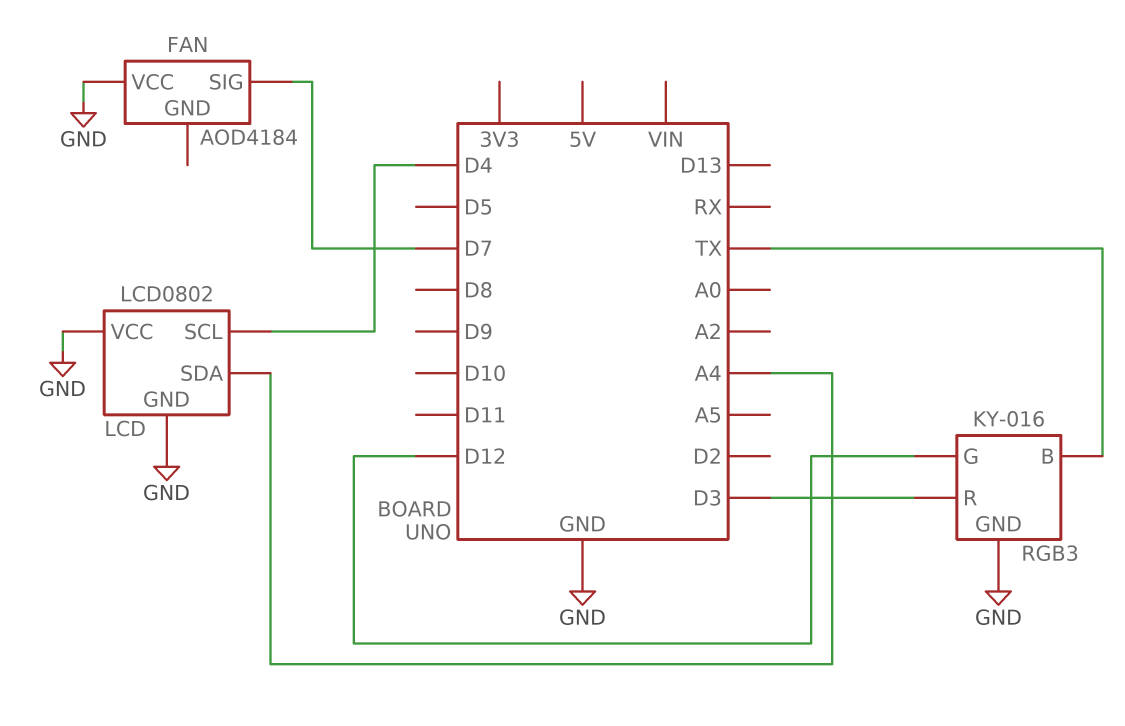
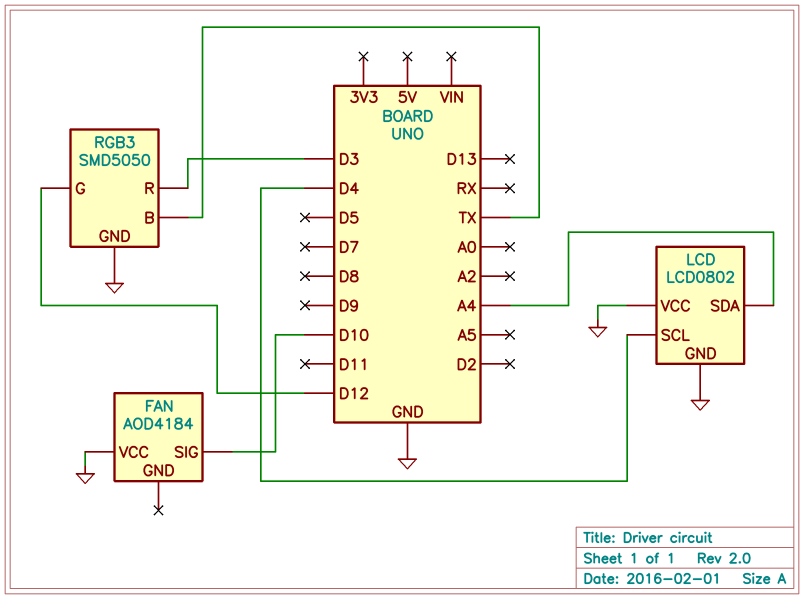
FAN pin SIG: D7 -> D10
RGB3: KY-016 -> SMD5050

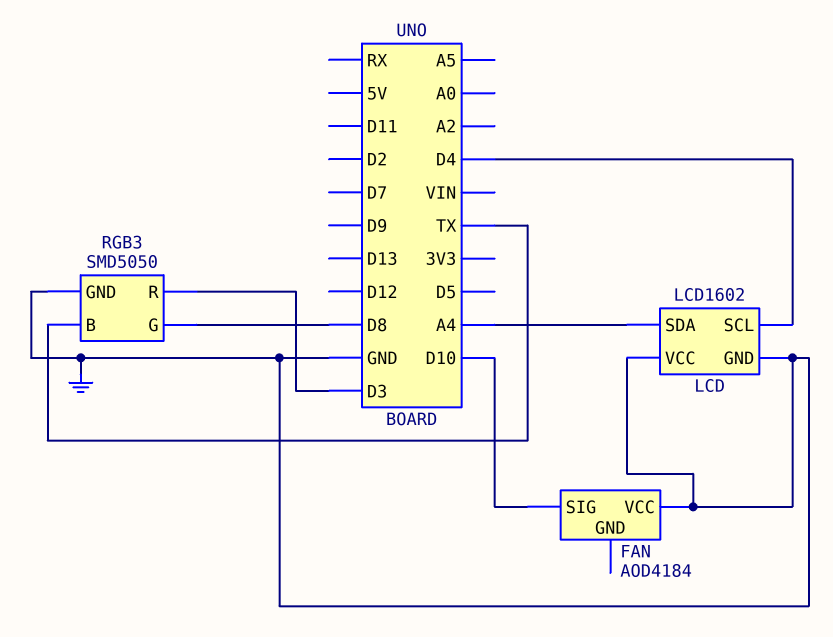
LCD: LCD0802 -> LCD1602
RGB3 pin G: D12 -> D8

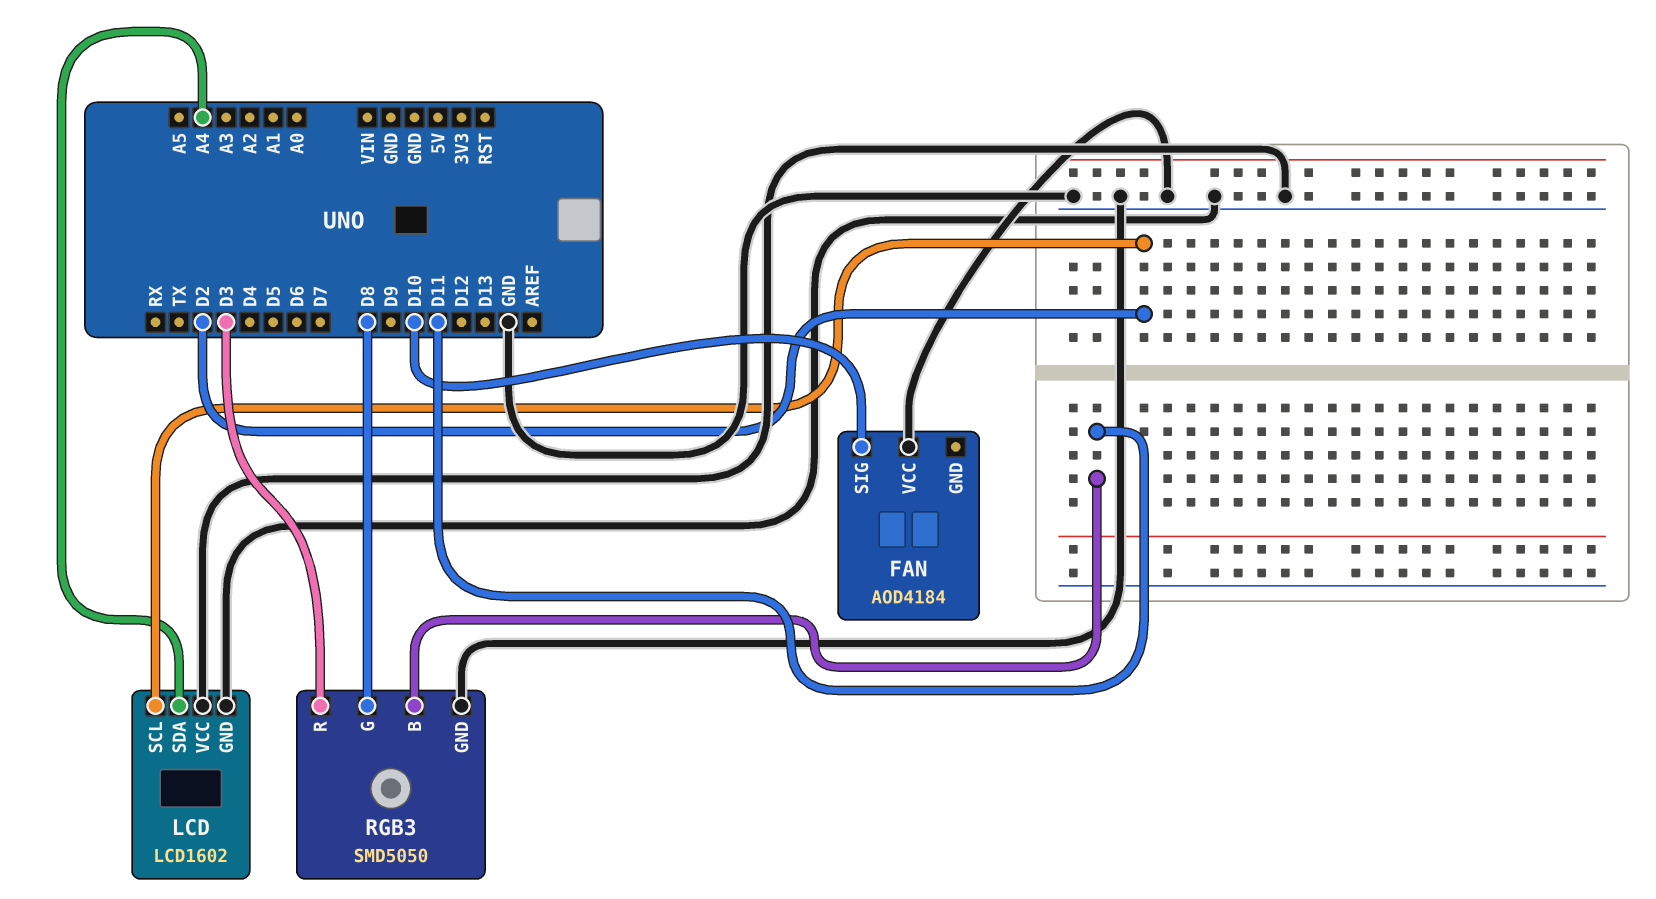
LCD pin SCL: D4 -> D2
RGB3 pin B: TX -> D11

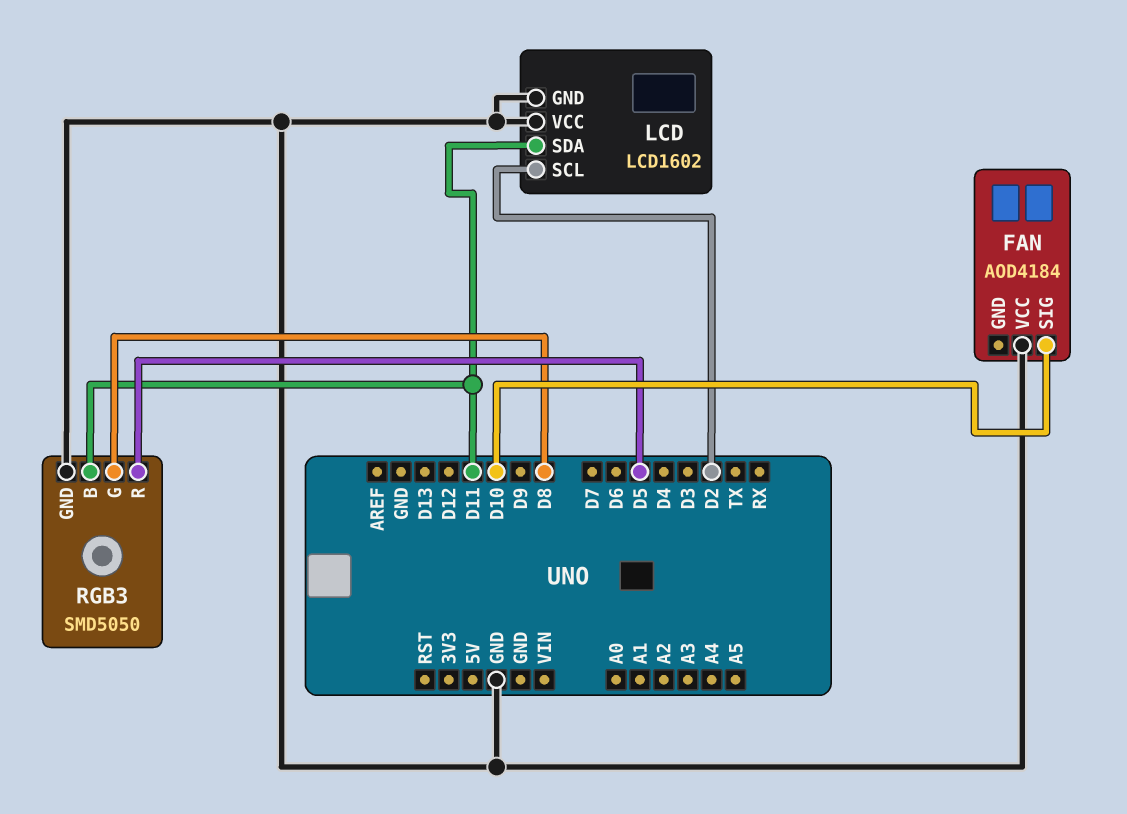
LCD pin SDA: A4 -> D11
RGB3 pin R: D3 -> D5

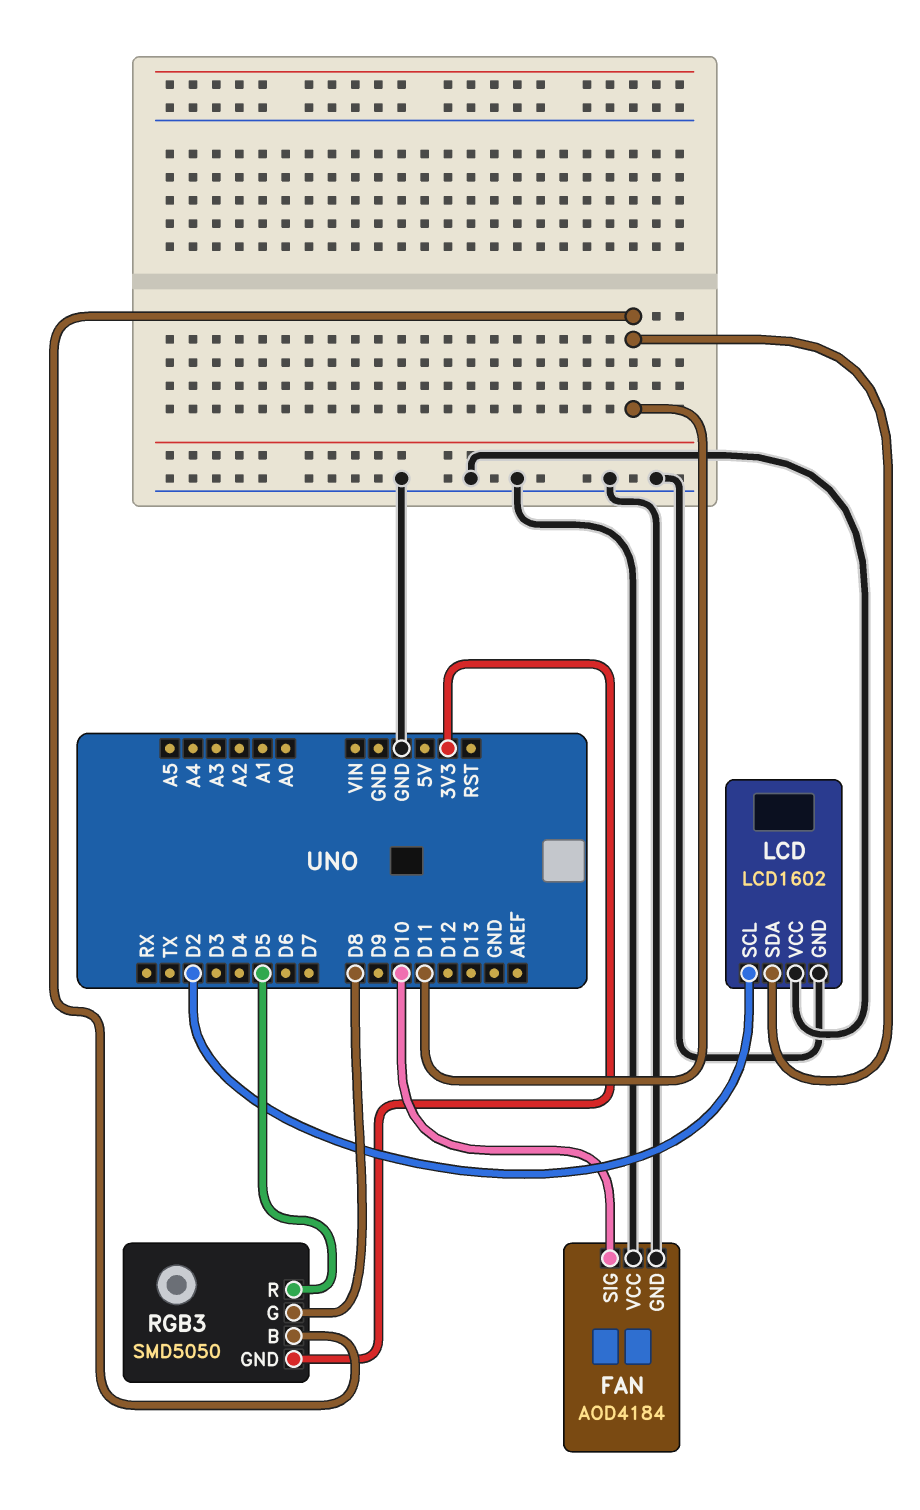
FAN pin GND: none -> GND
RGB3 pin GND: GND -> 3V3

